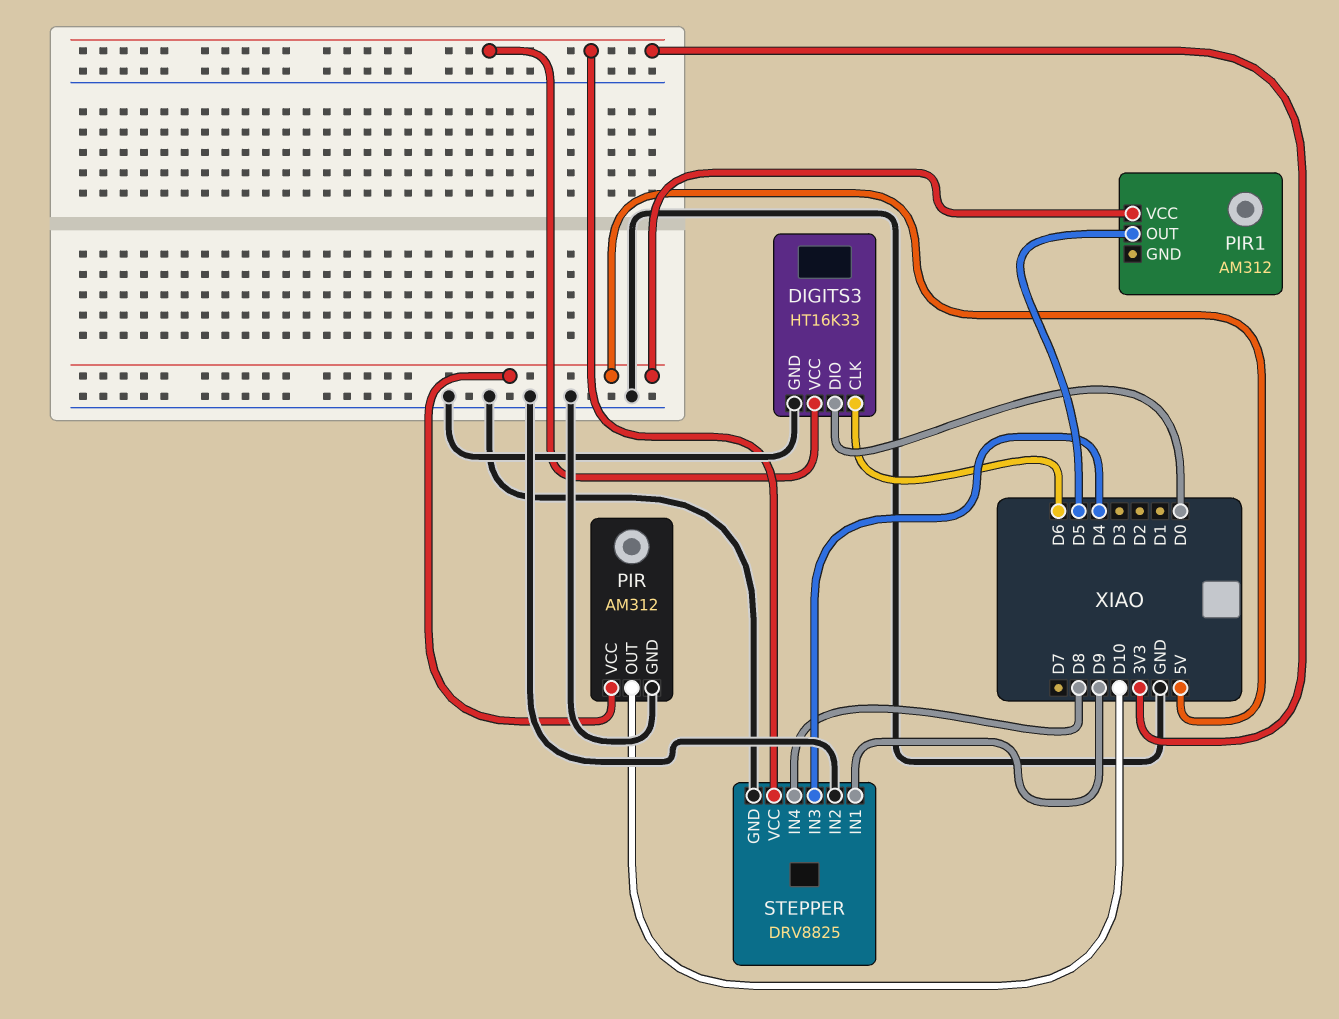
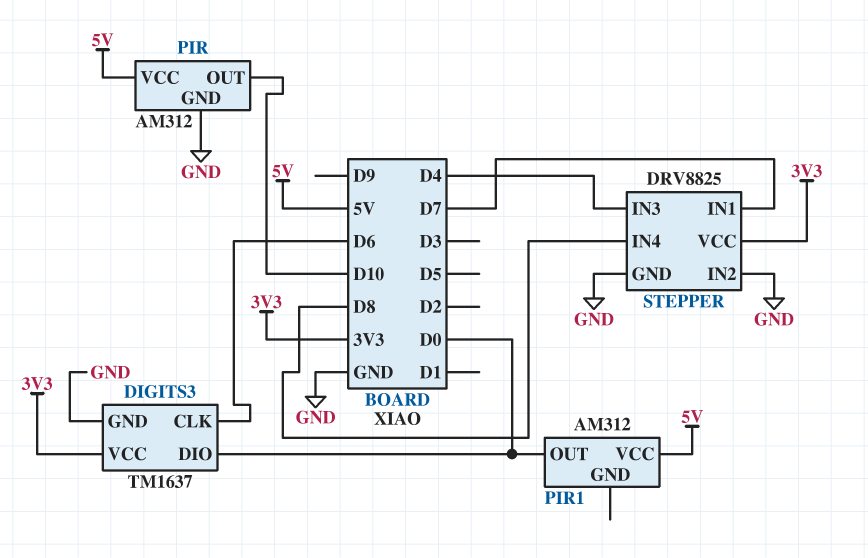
DIGITS3: HT16K33 -> TM1637
PIR1 pin OUT: D5 -> D0
STEPPER pin IN1: D9 -> D7

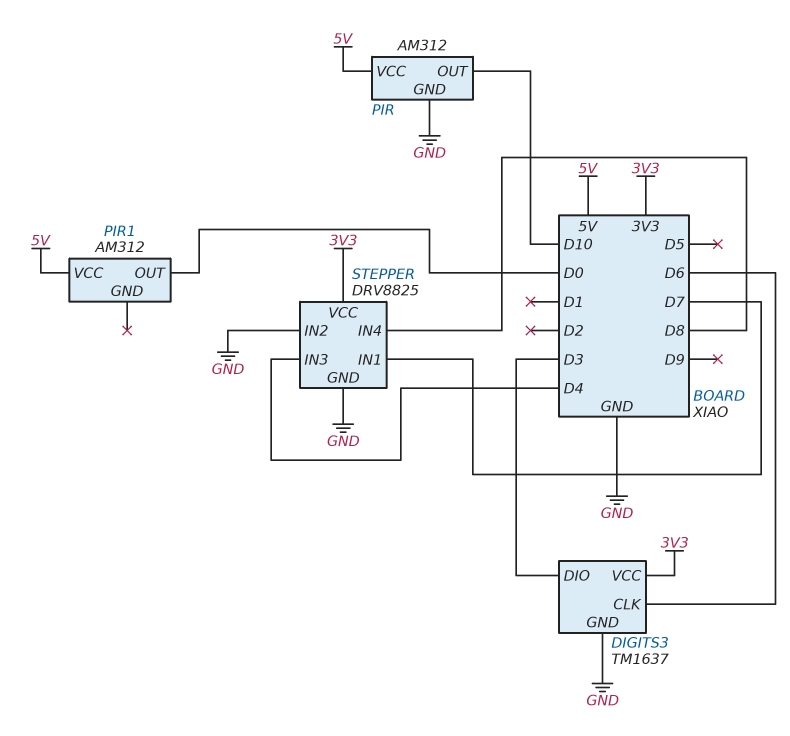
DIGITS3 pin DIO: D0 -> D3

